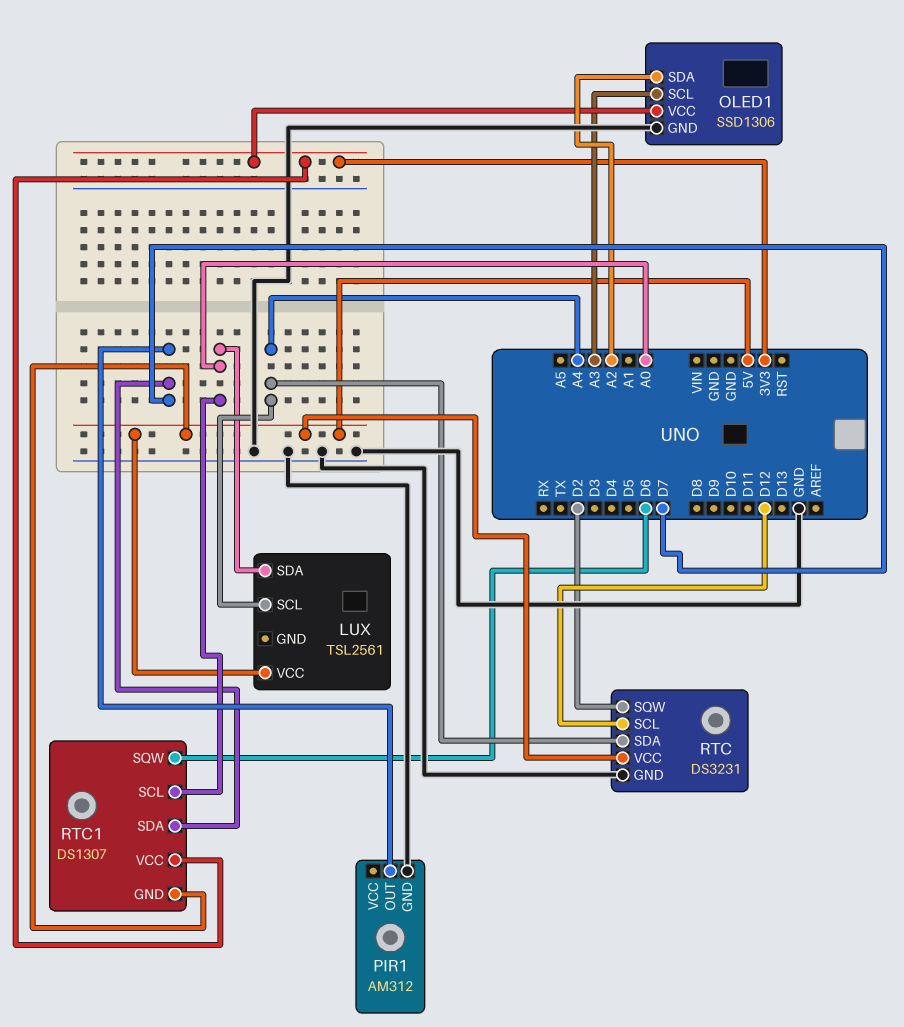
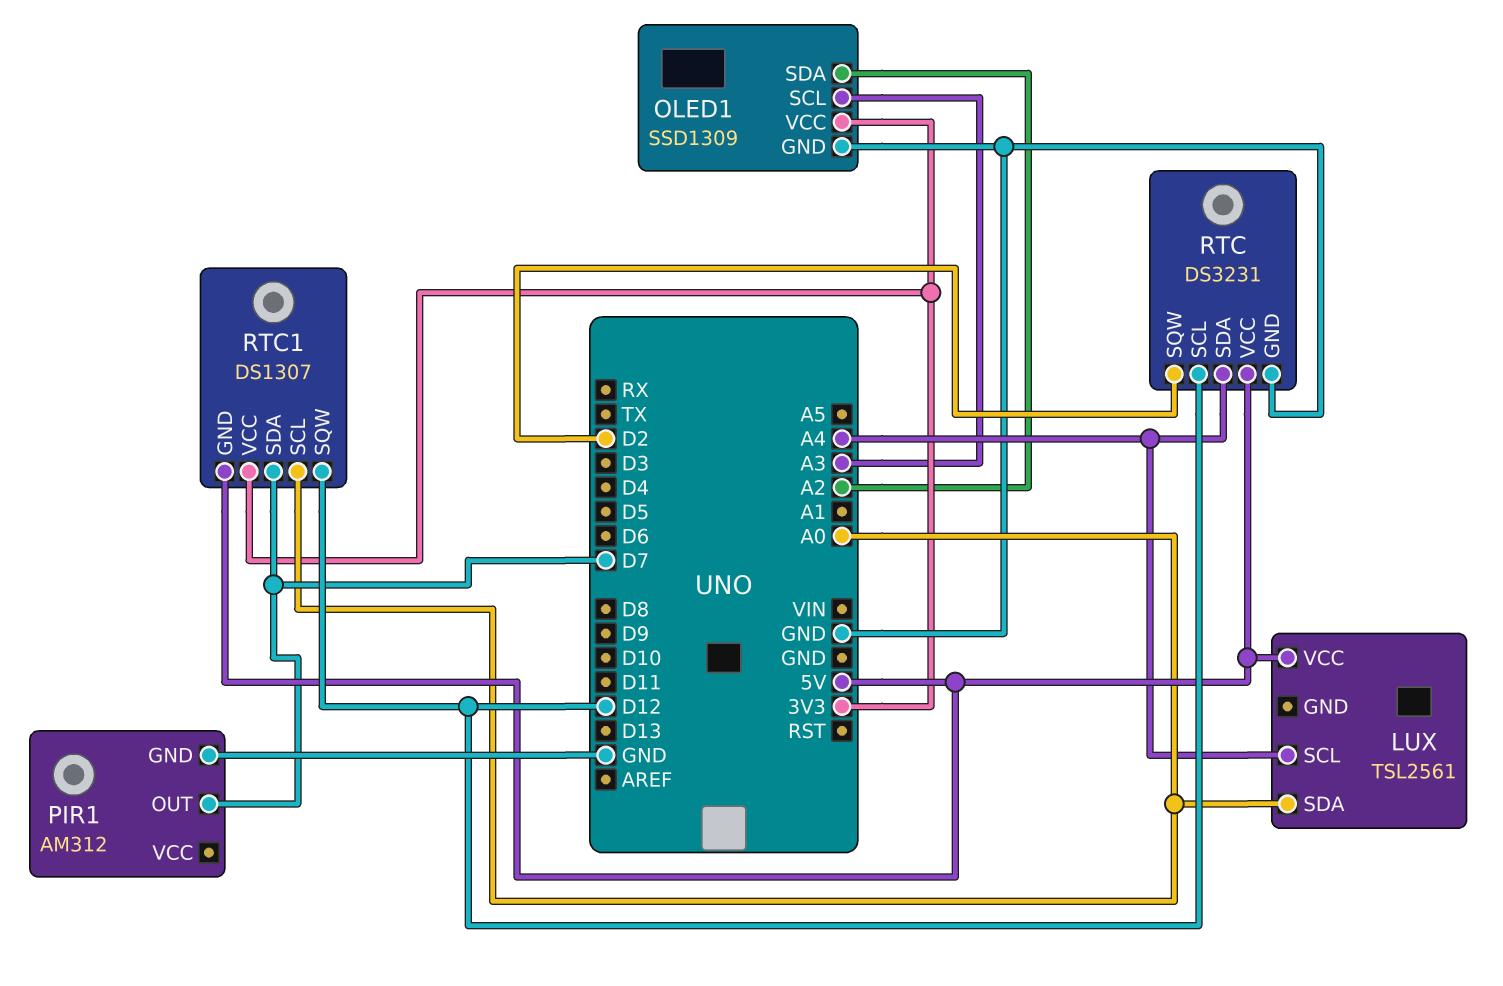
OLED1: SSD1306 -> SSD1309
RTC1 pin SQW: D6 -> D12

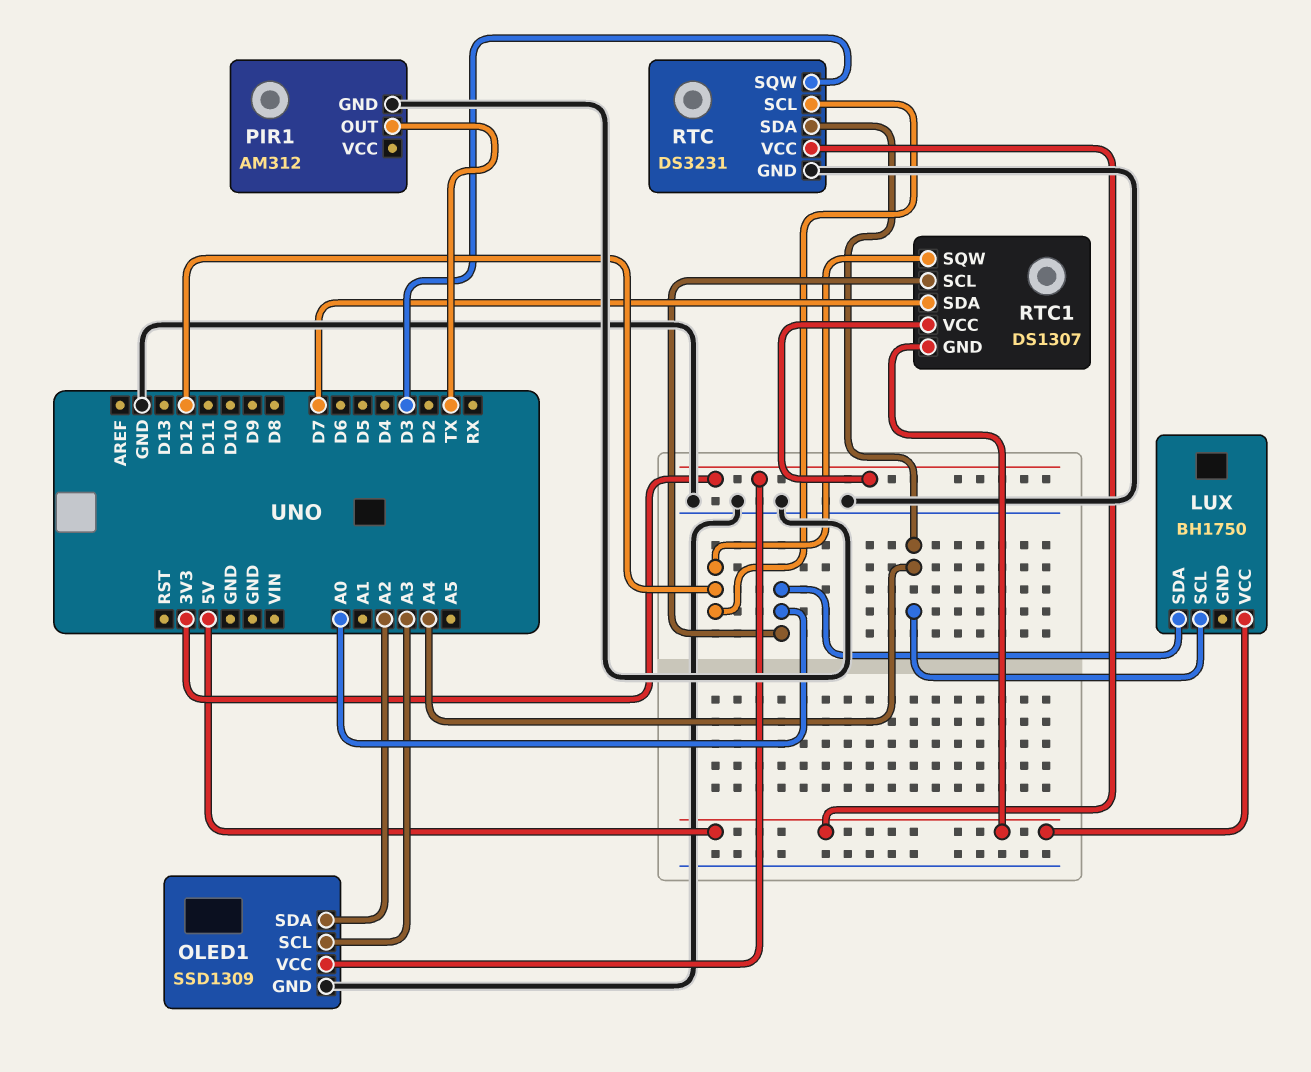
LUX: TSL2561 -> BH1750
PIR1 pin OUT: D7 -> TX
RTC pin SQW: D2 -> D3

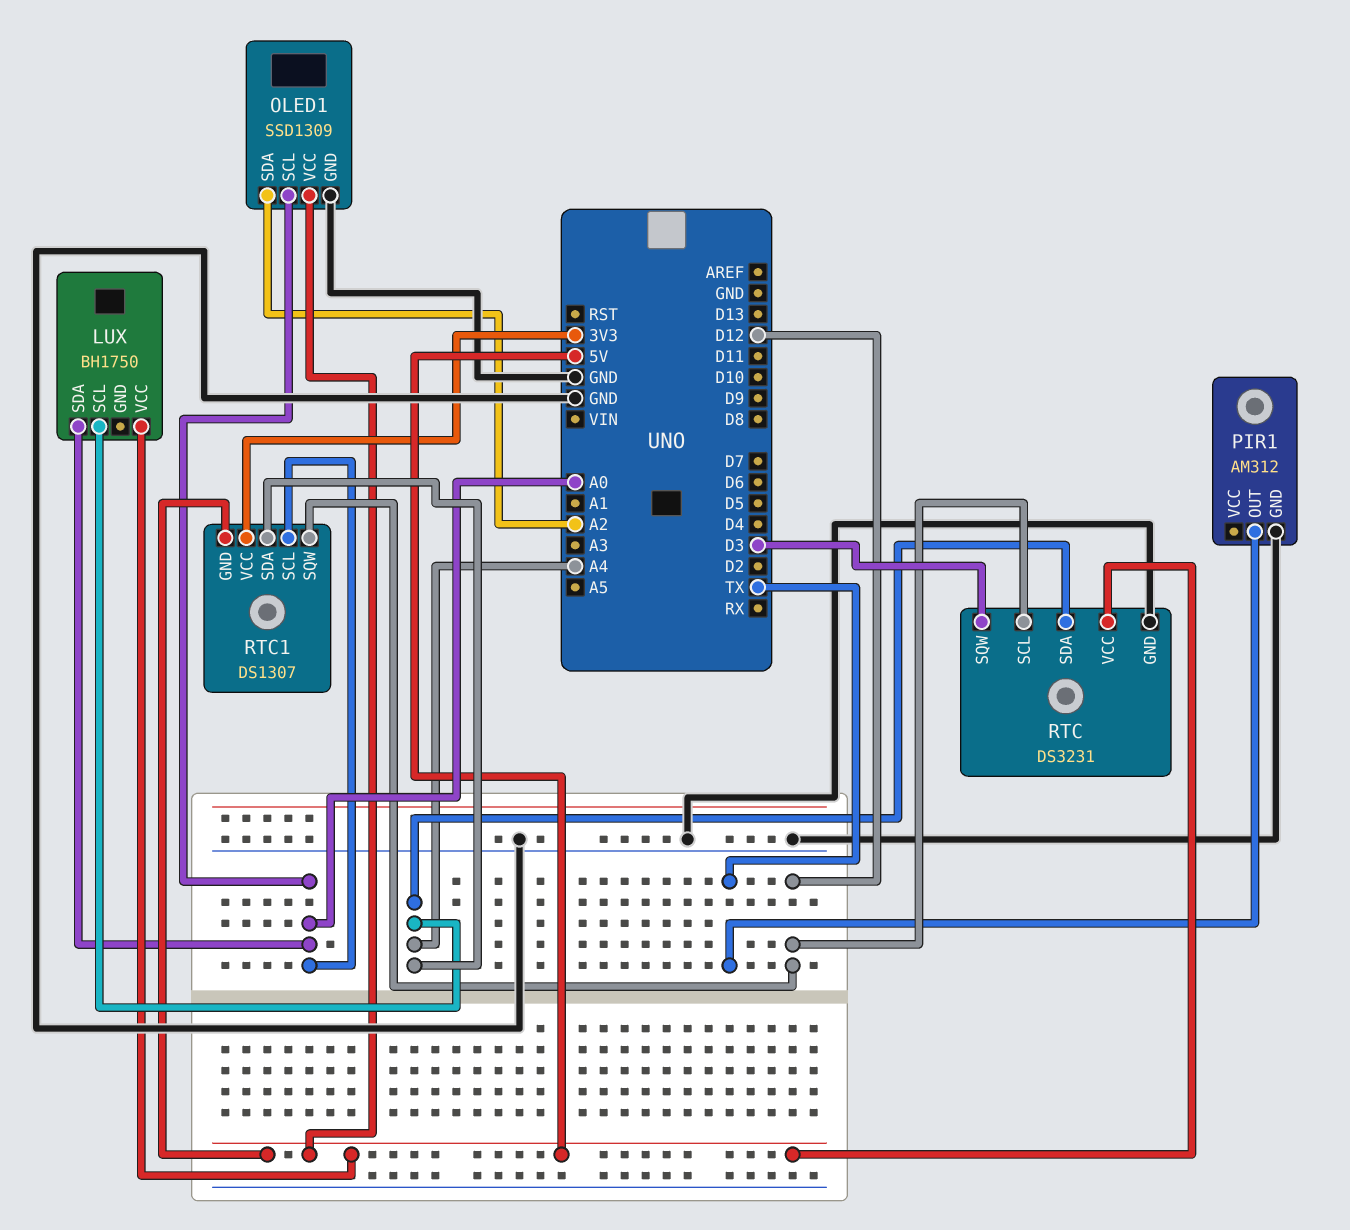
OLED1 pin SCL: A3 -> A0
OLED1 pin VCC: 3V3 -> 5V
RTC1 pin SDA: D7 -> A4

